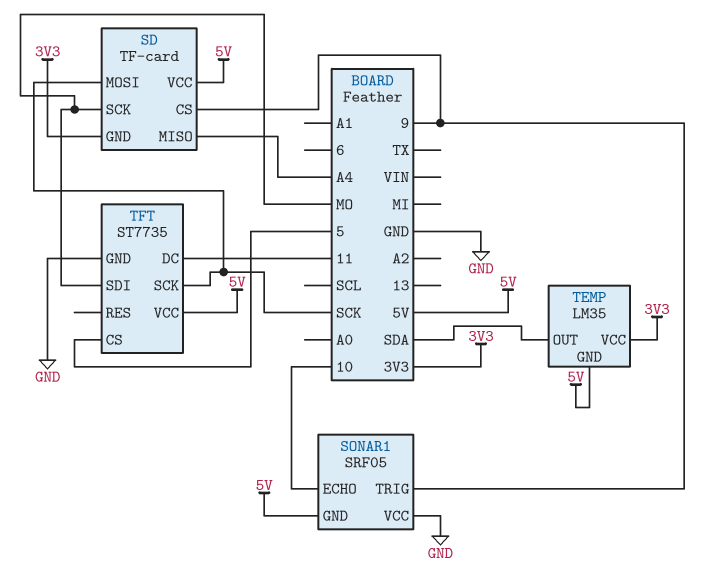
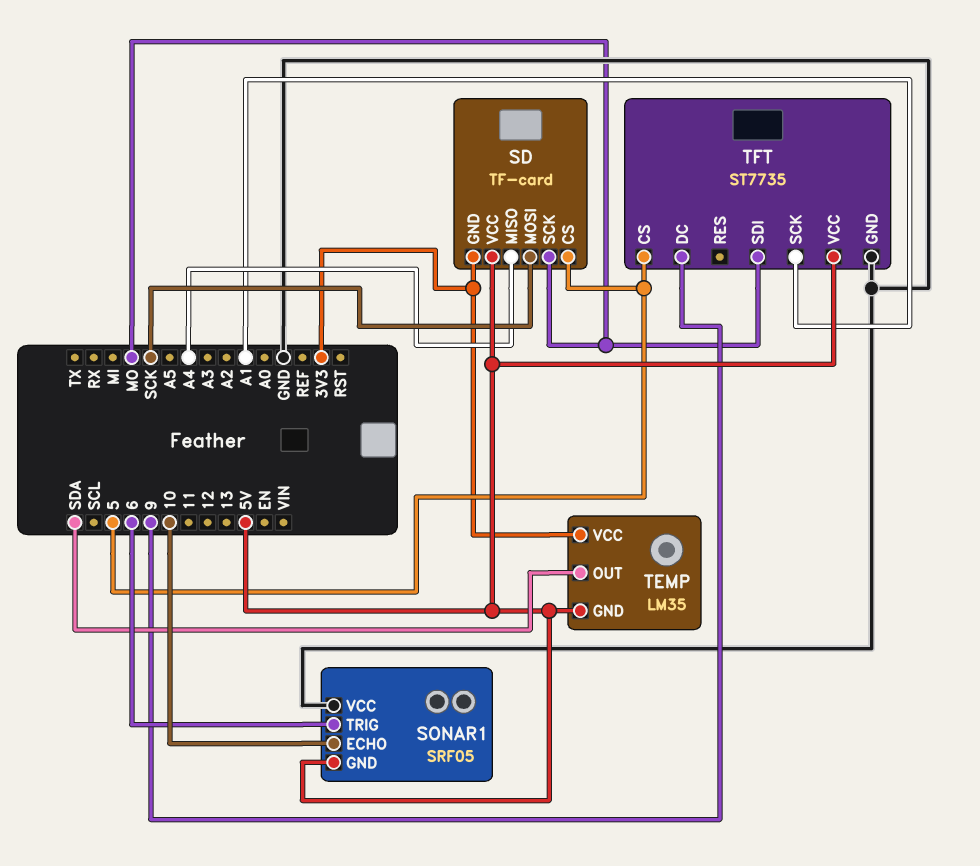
SD pin CS: 9 -> 5
SONAR1 pin TRIG: 9 -> 6
TFT pin DC: 11 -> 9
TFT pin SCK: SCK -> A1

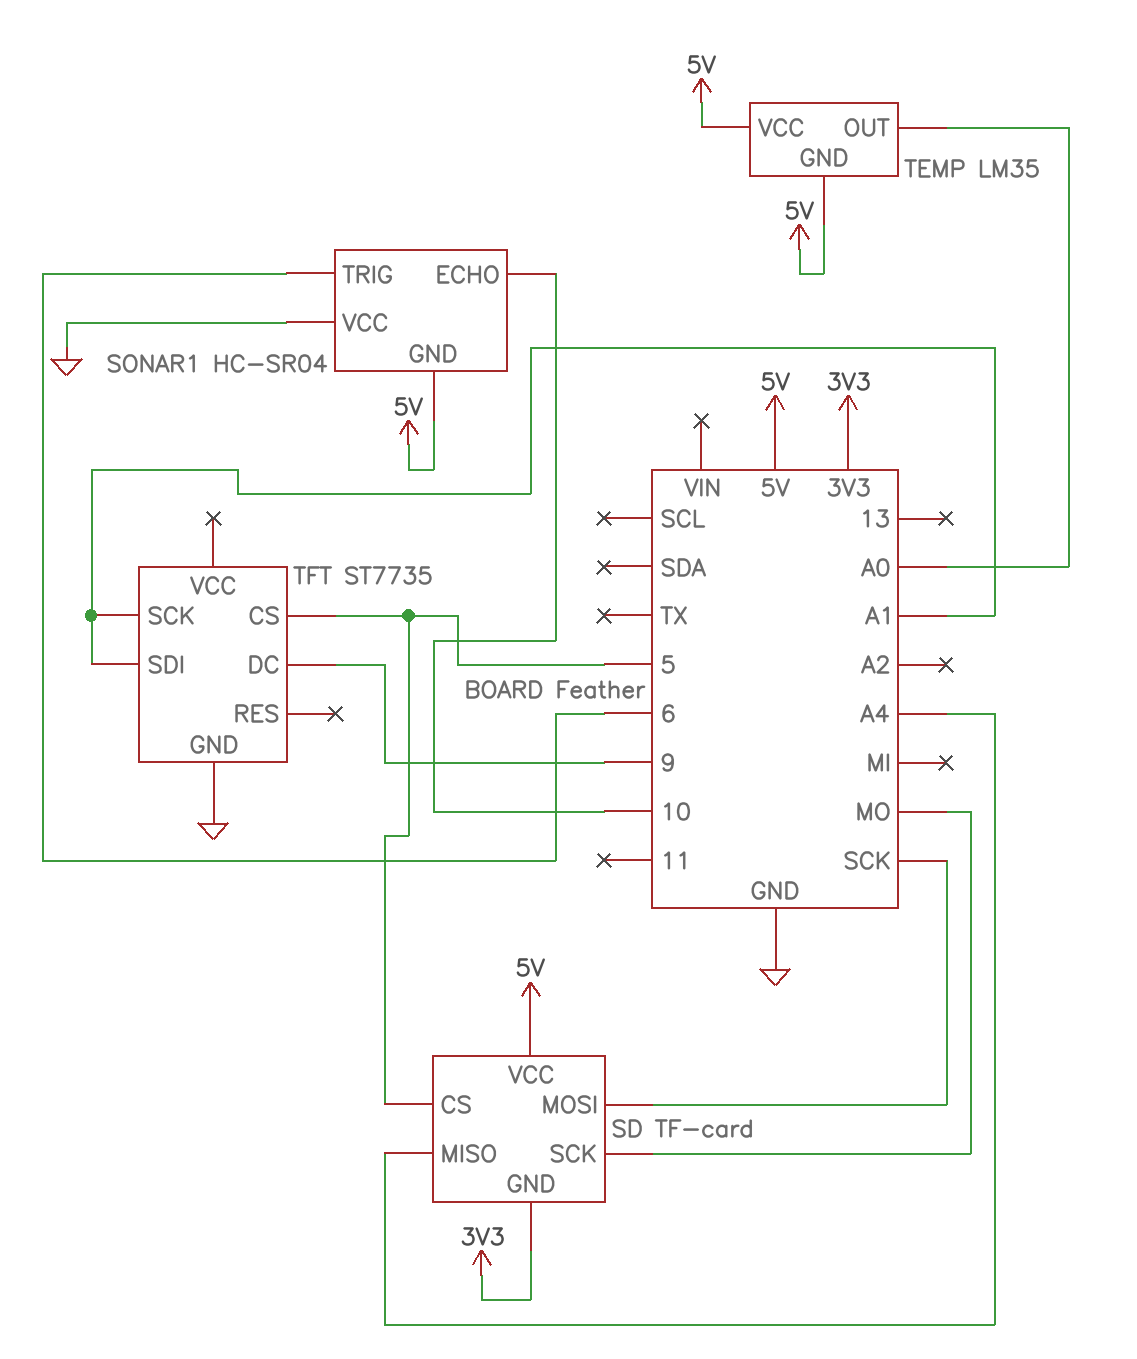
SONAR1: SRF05 -> HC-SR04
TEMP pin OUT: SDA -> A0
TEMP pin VCC: 3V3 -> 5V
TFT pin SDI: MO -> A1
TFT pin VCC: 5V -> none

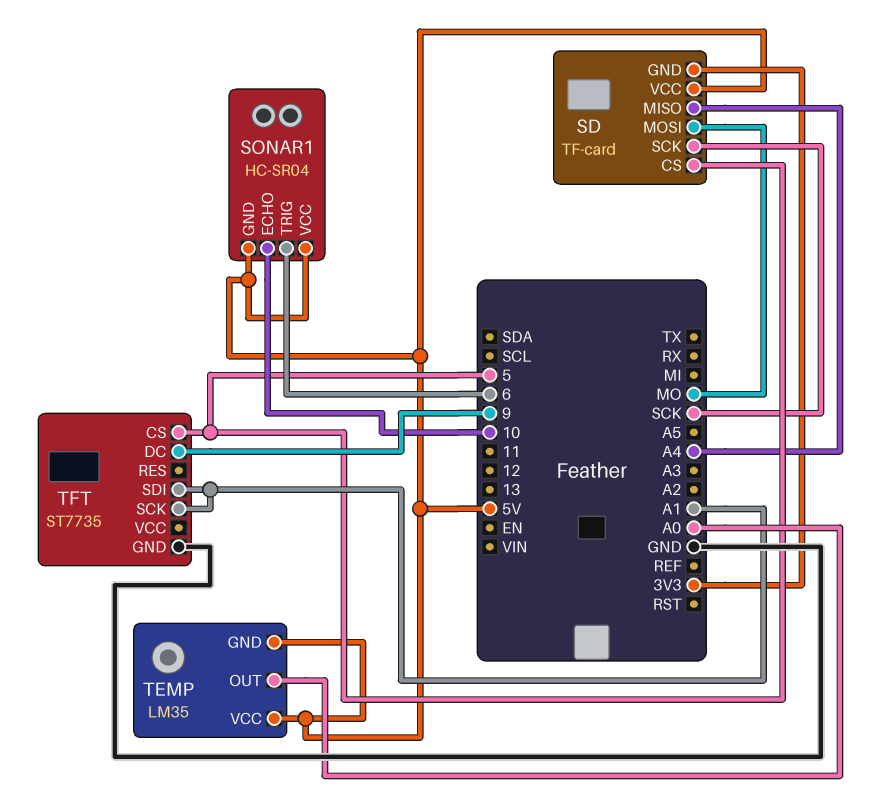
SD pin MOSI: SCK -> MO
SD pin SCK: MO -> SCK
SONAR1 pin VCC: GND -> 5V

